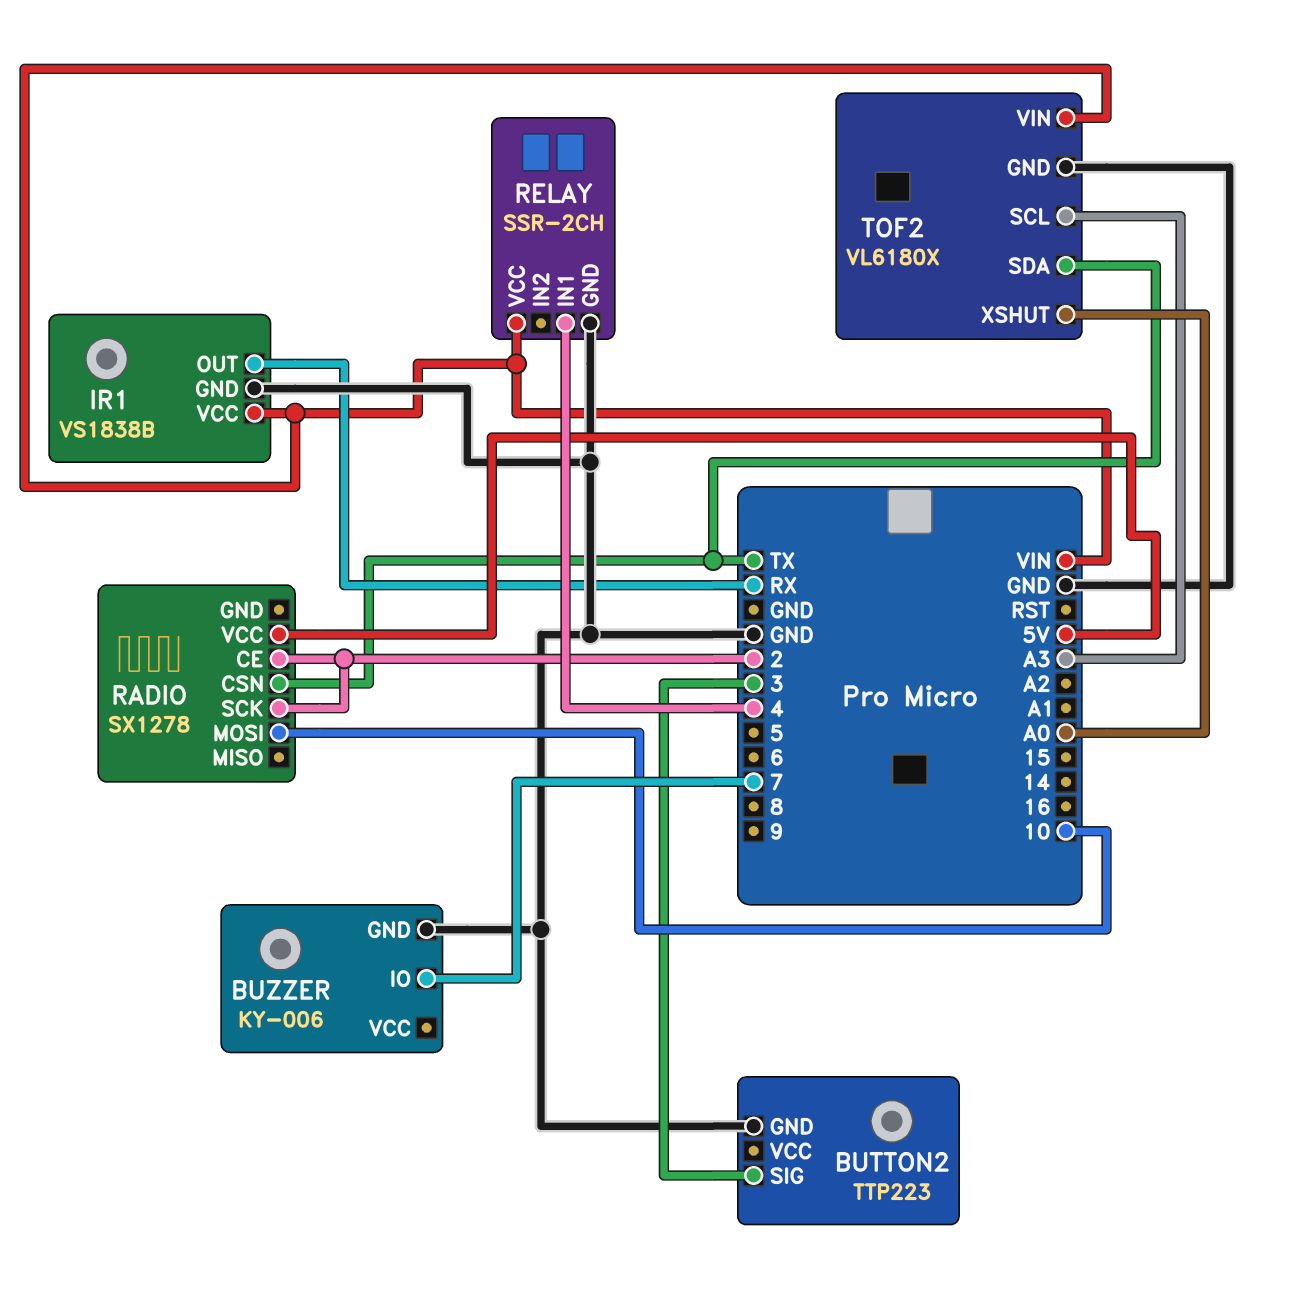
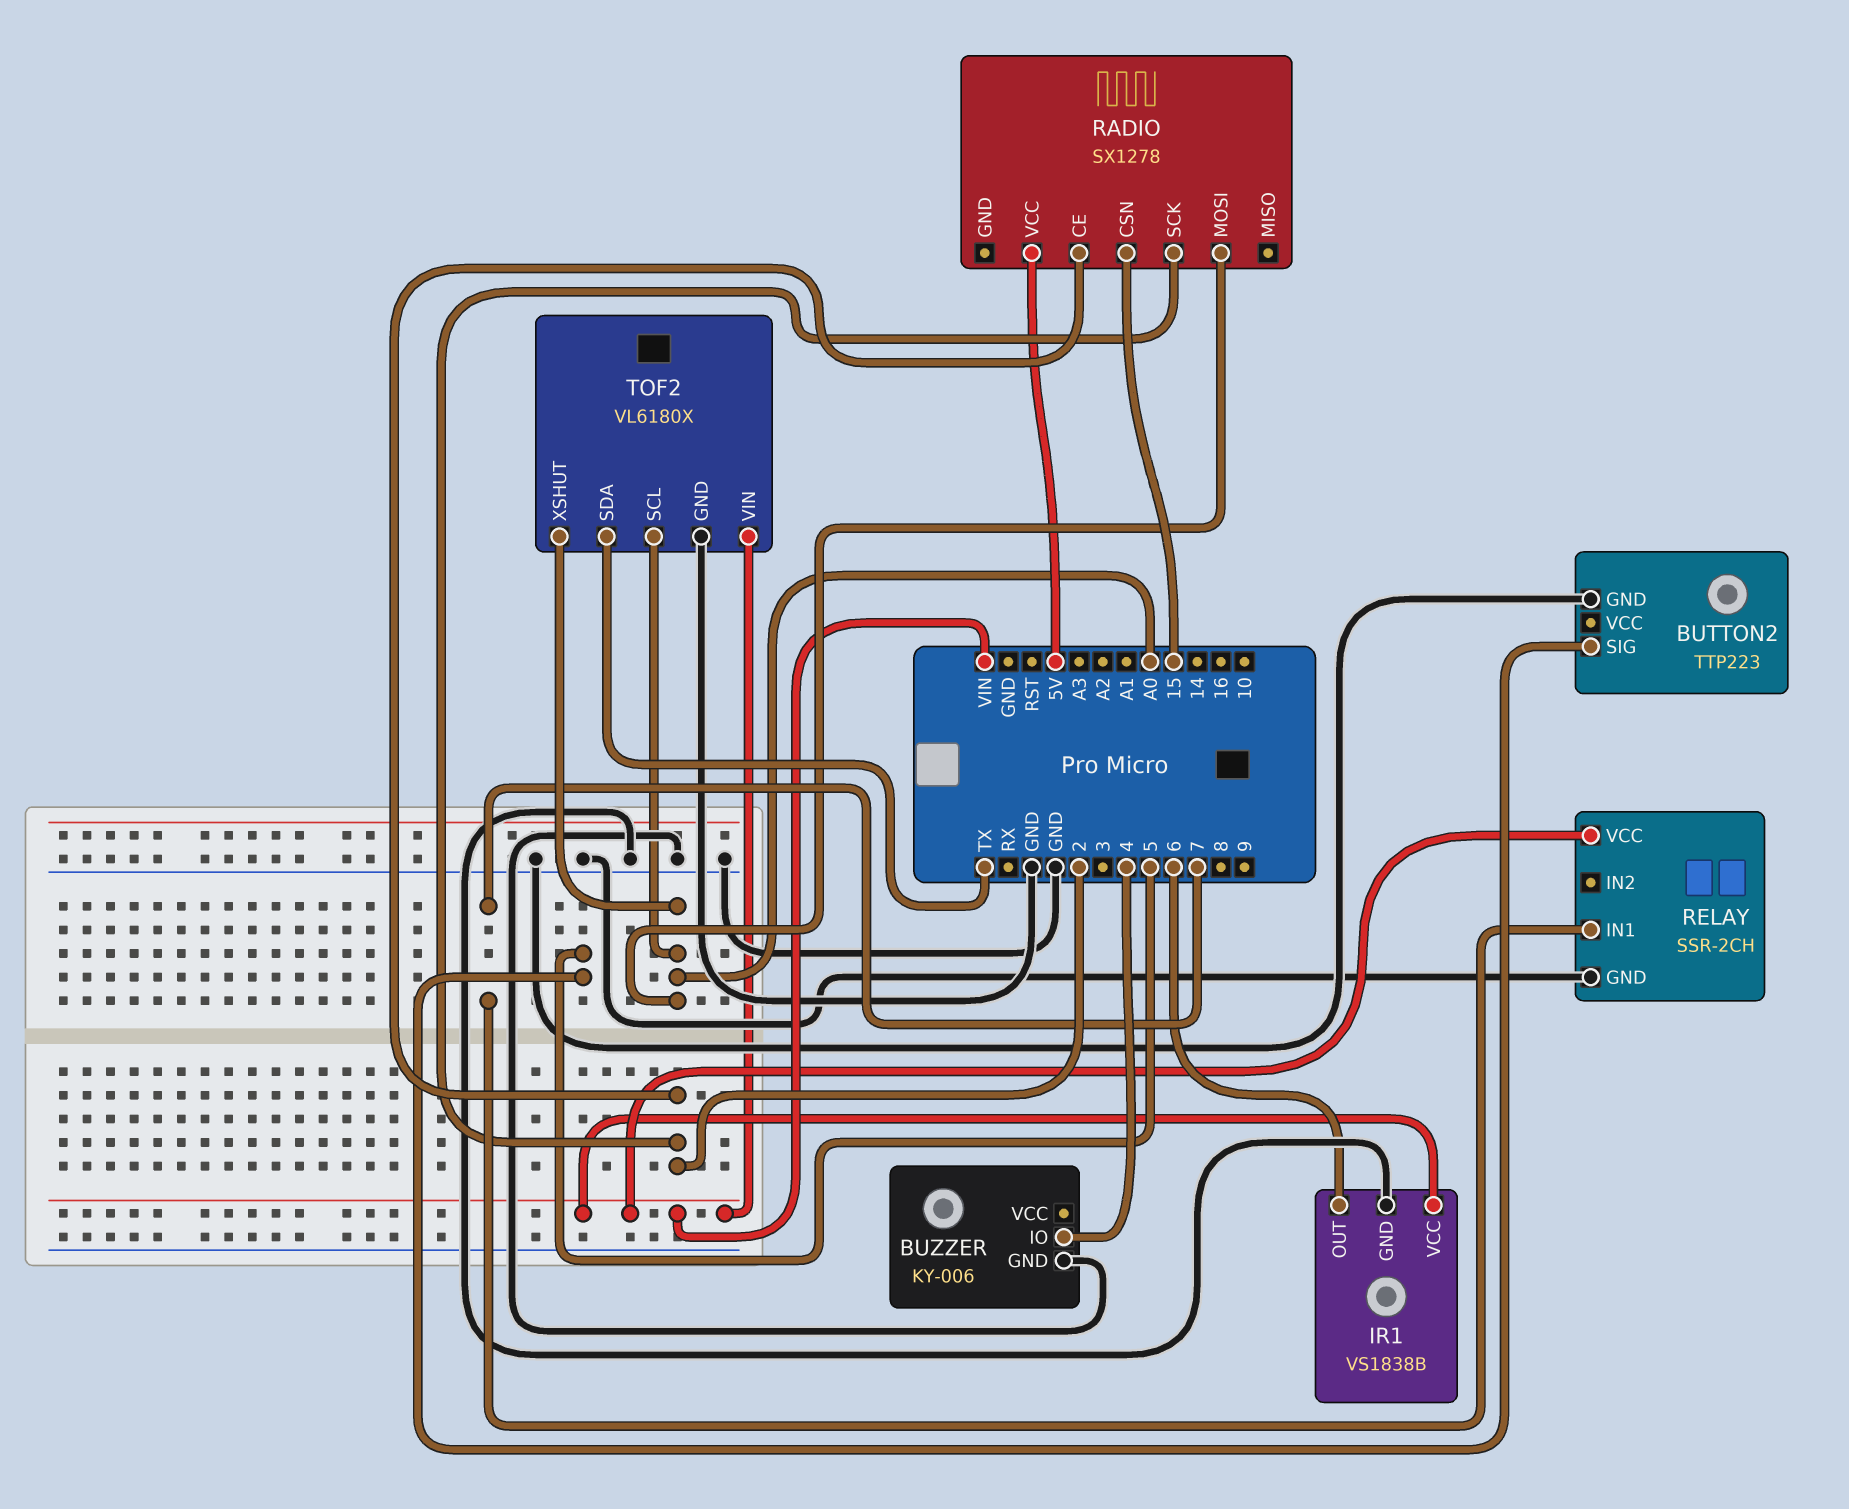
BUTTON2 pin SIG: 3 -> 5
BUZZER pin IO: 7 -> 4
IR1 pin OUT: RX -> 6
RADIO pin CSN: TX -> 15
RADIO pin MOSI: 10 -> A0
RELAY pin IN1: 4 -> 7
TOF2 pin SCL: A3 -> A0

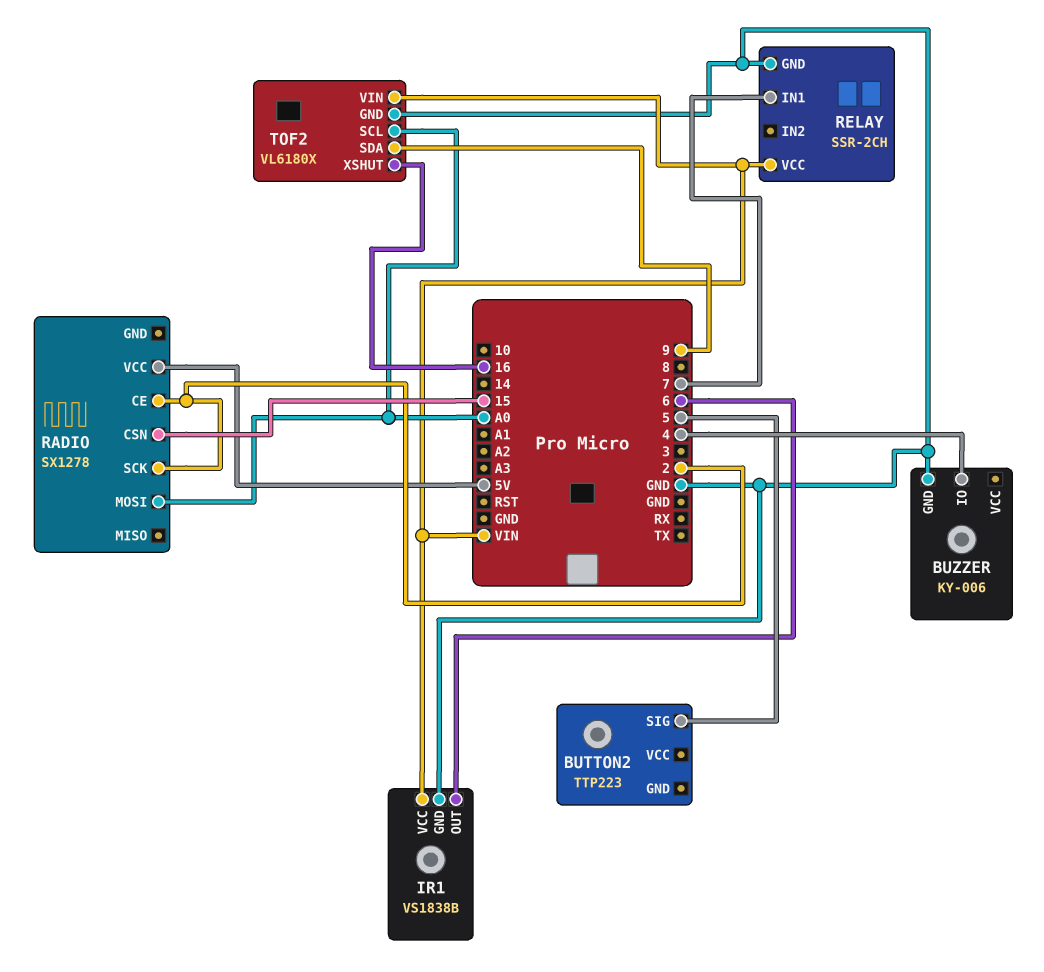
BUTTON2 pin GND: GND -> none
TOF2 pin SDA: TX -> 9
TOF2 pin XSHUT: A0 -> 16

